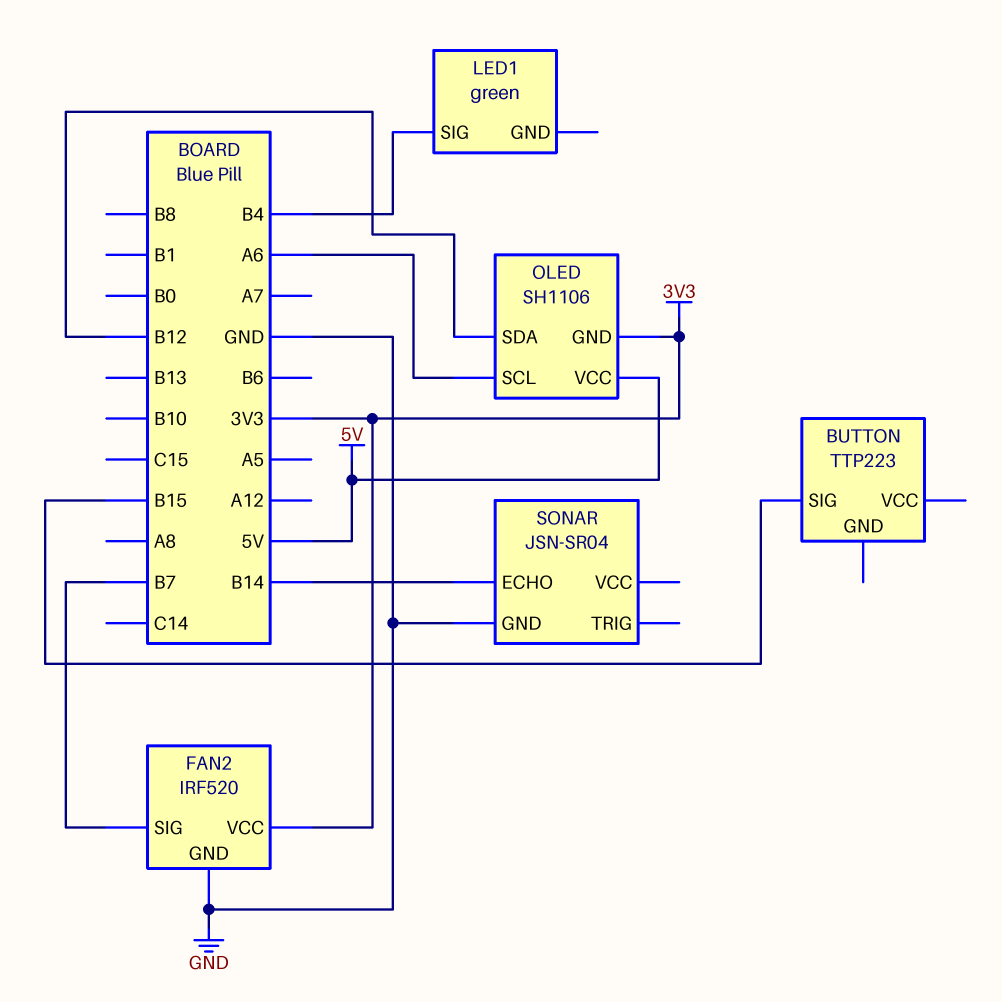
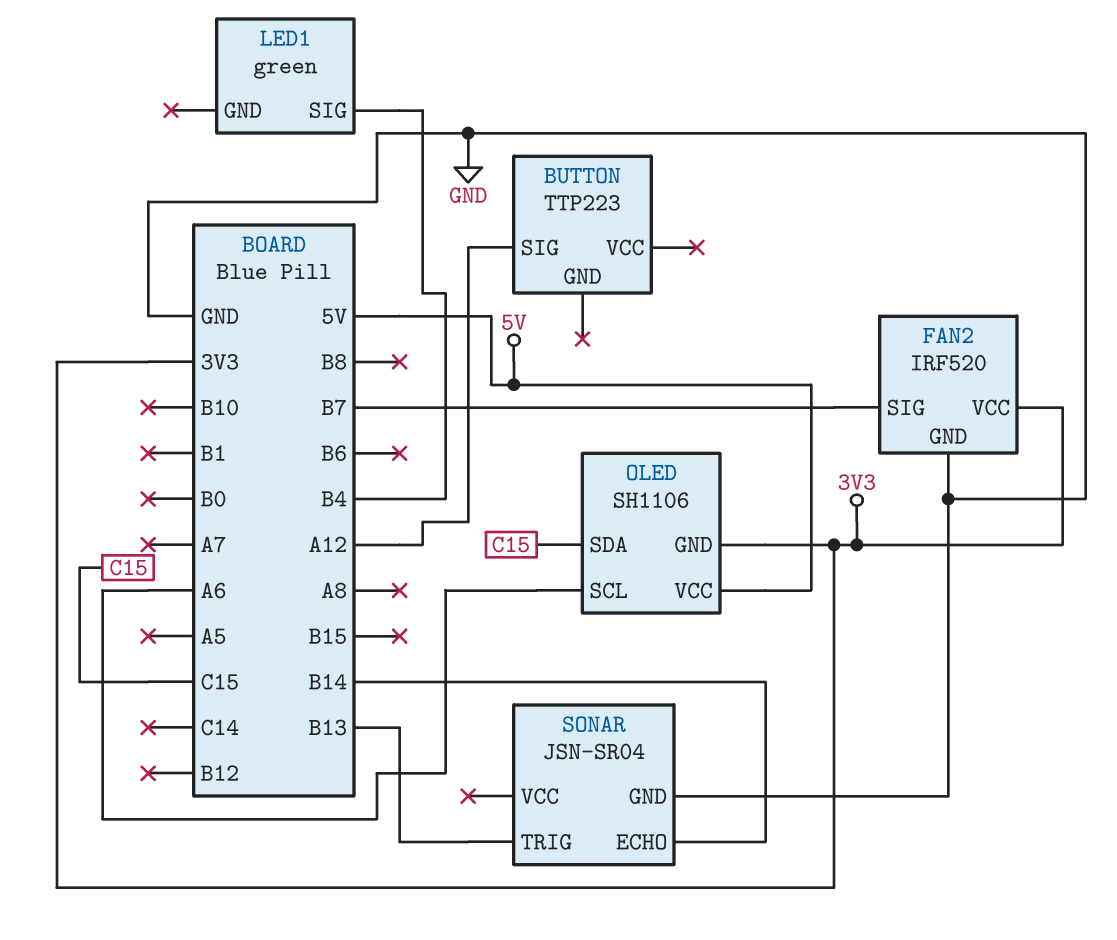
BUTTON pin SIG: B15 -> A12
OLED pin SDA: B12 -> C15
SONAR pin TRIG: none -> B13

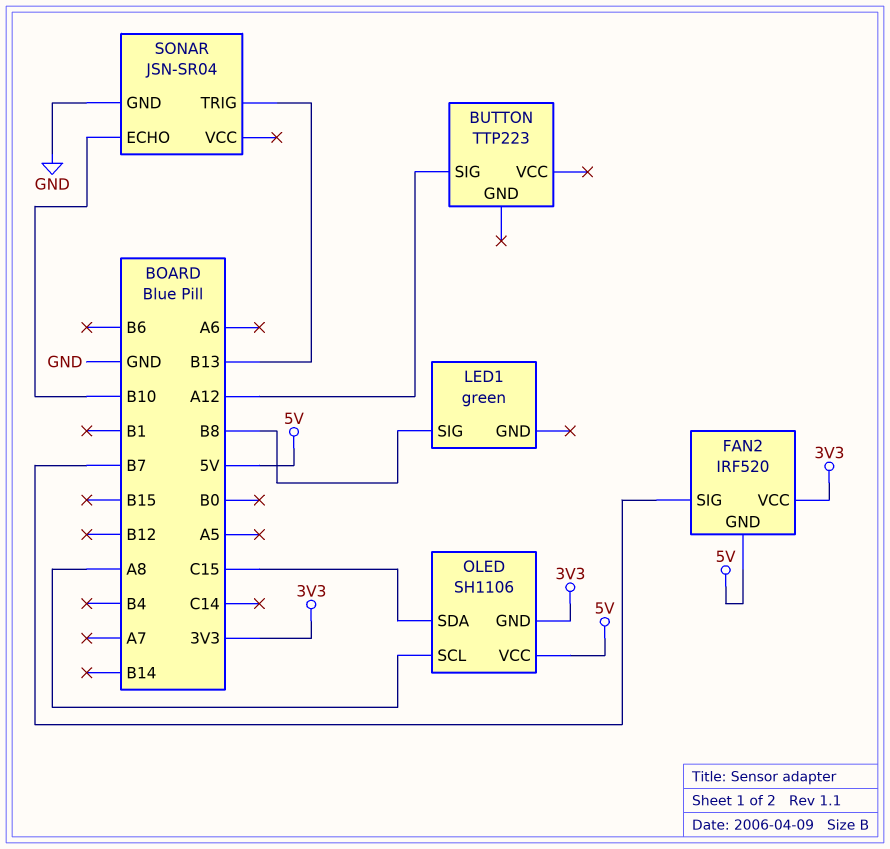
FAN2 pin GND: GND -> 5V
LED1 pin SIG: B4 -> B8
OLED pin SCL: A6 -> A8
SONAR pin ECHO: B14 -> B10

